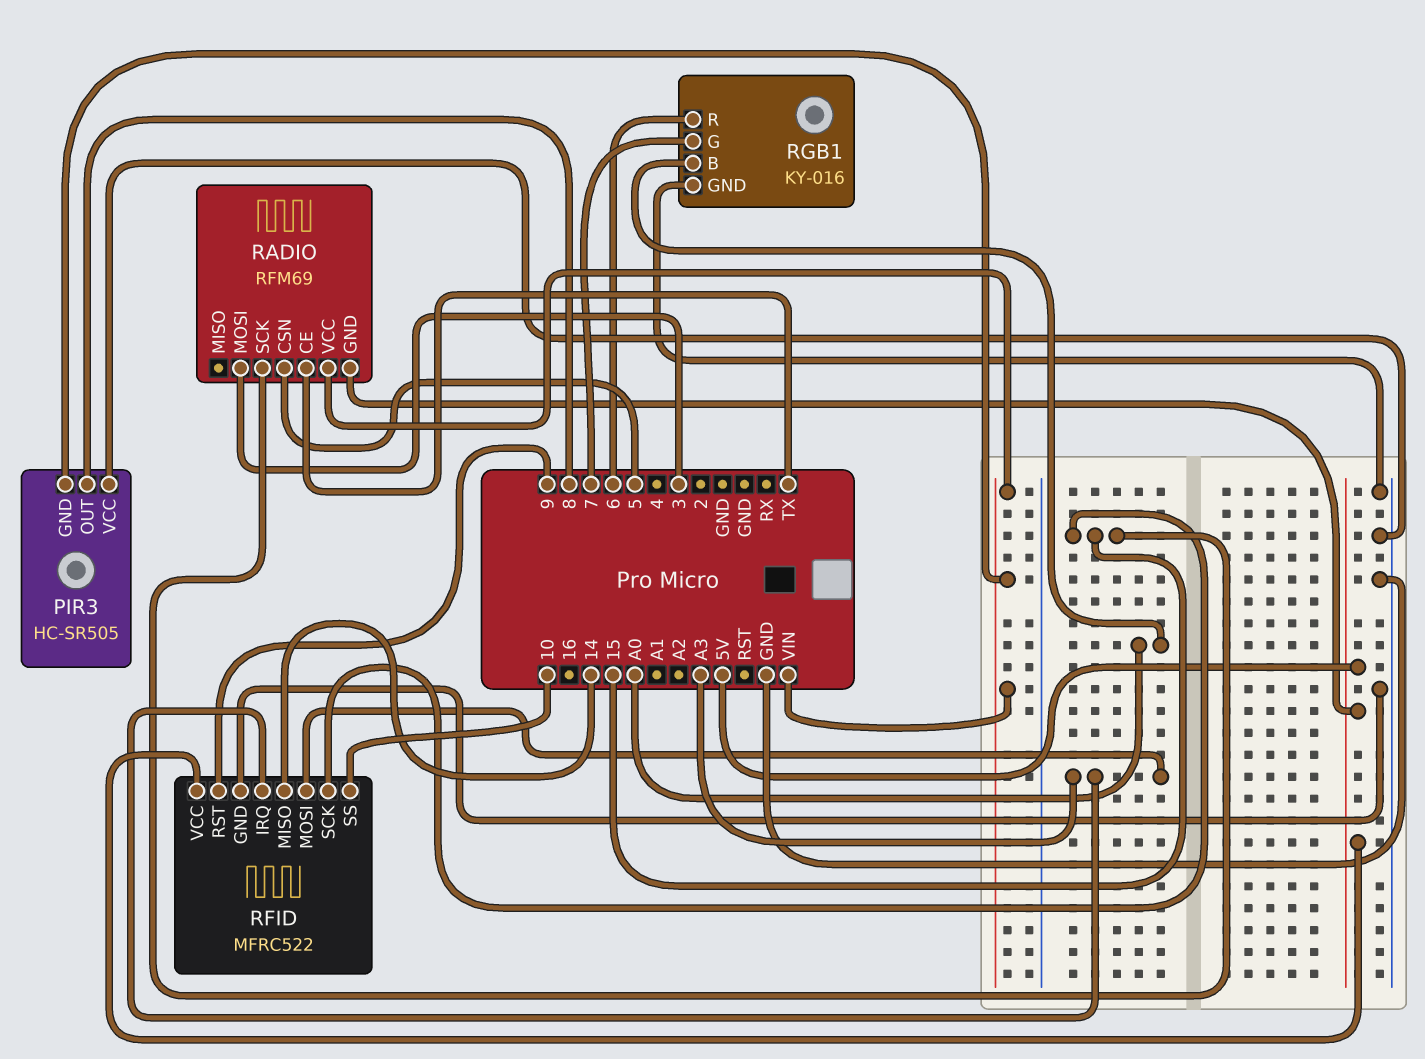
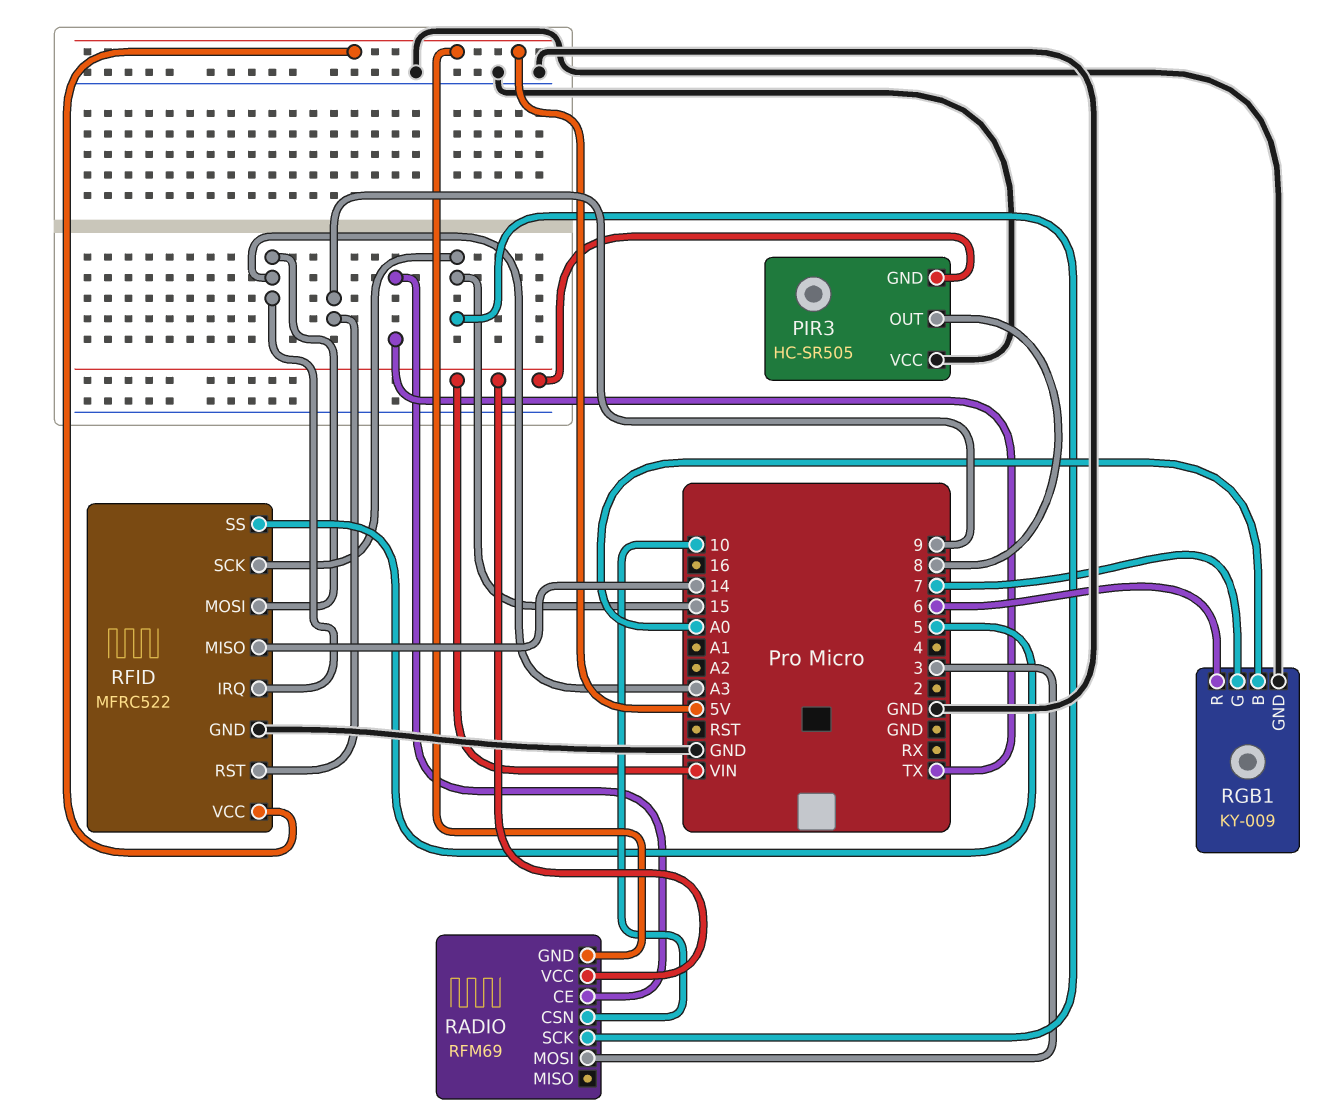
RADIO pin CSN: 5 -> 10
RFID pin SS: 10 -> 5
RGB1: KY-016 -> KY-009

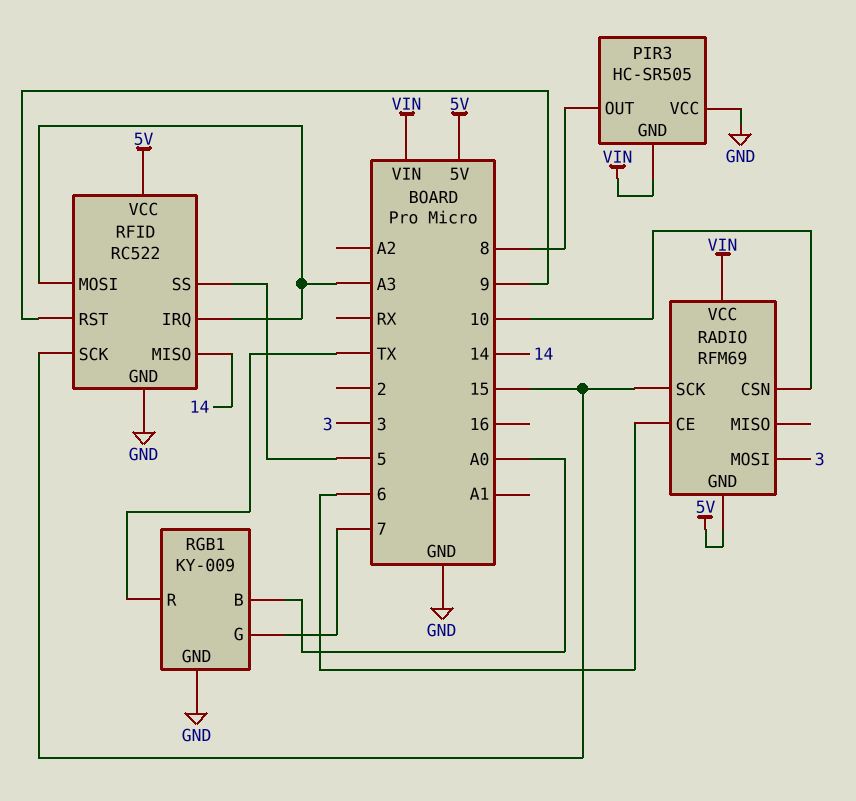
RADIO pin CE: TX -> 6
RFID: MFRC522 -> RC522
RGB1 pin R: 6 -> TX

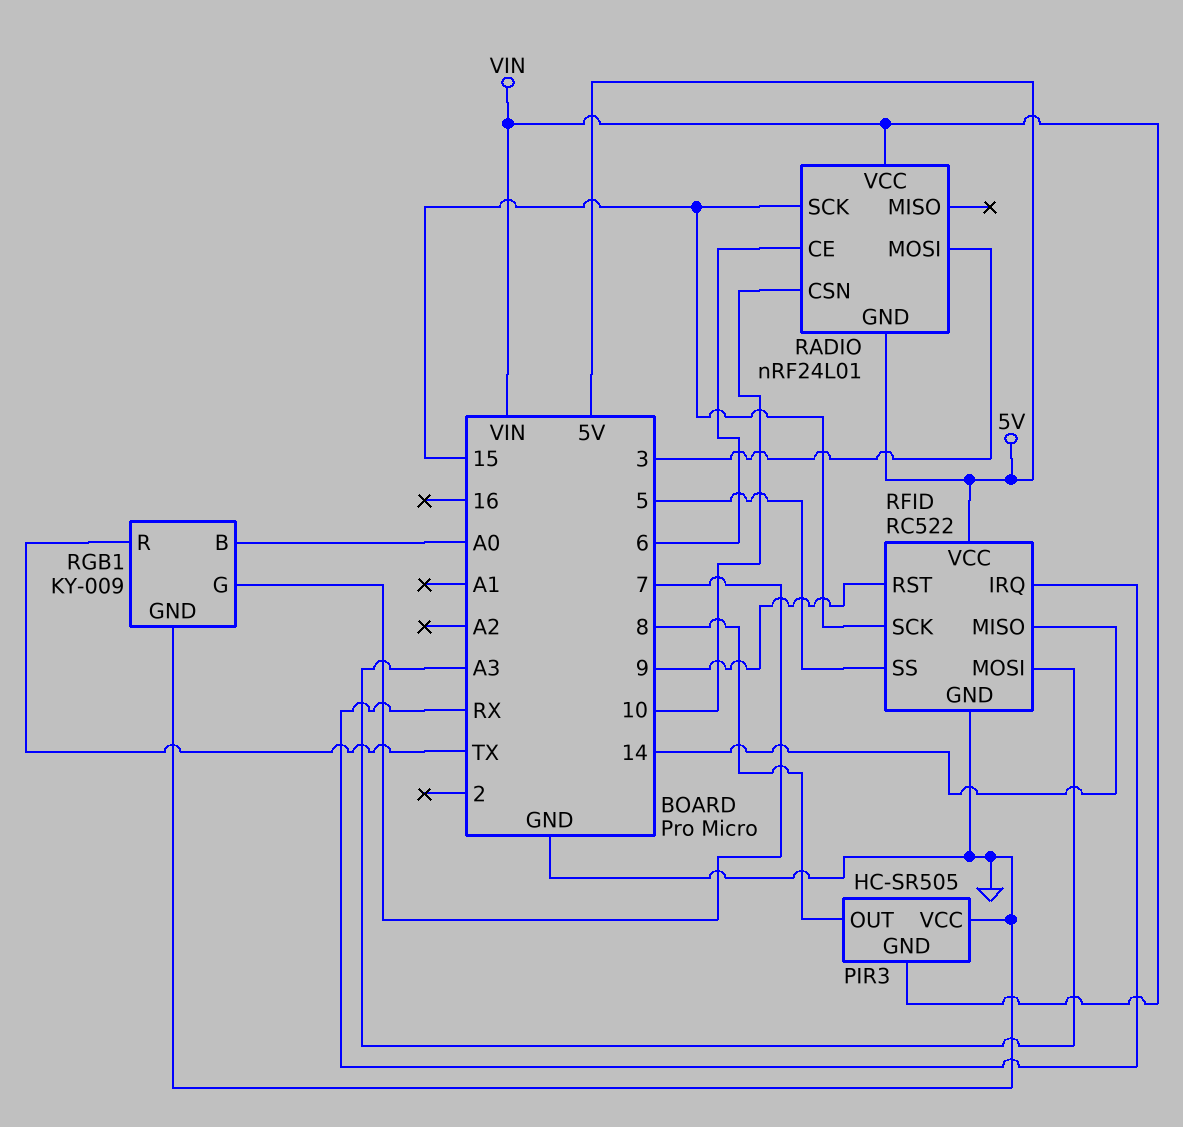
RADIO: RFM69 -> nRF24L01
RFID pin IRQ: A3 -> RX

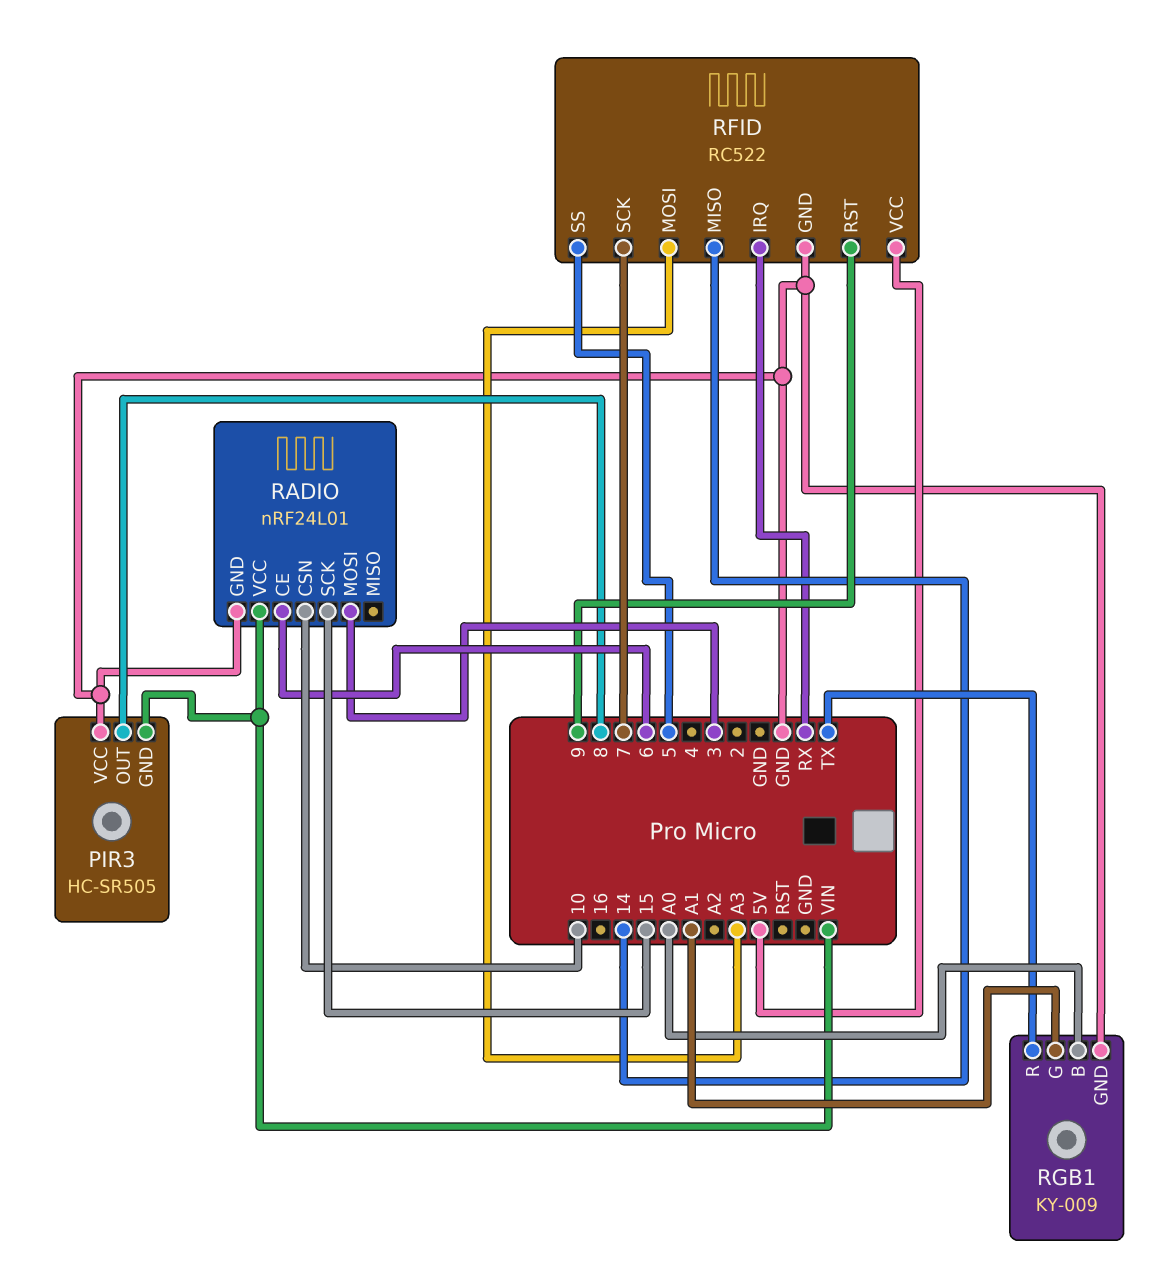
RADIO pin GND: 5V -> GND
RFID pin SCK: 15 -> 7
RGB1 pin G: 7 -> A1

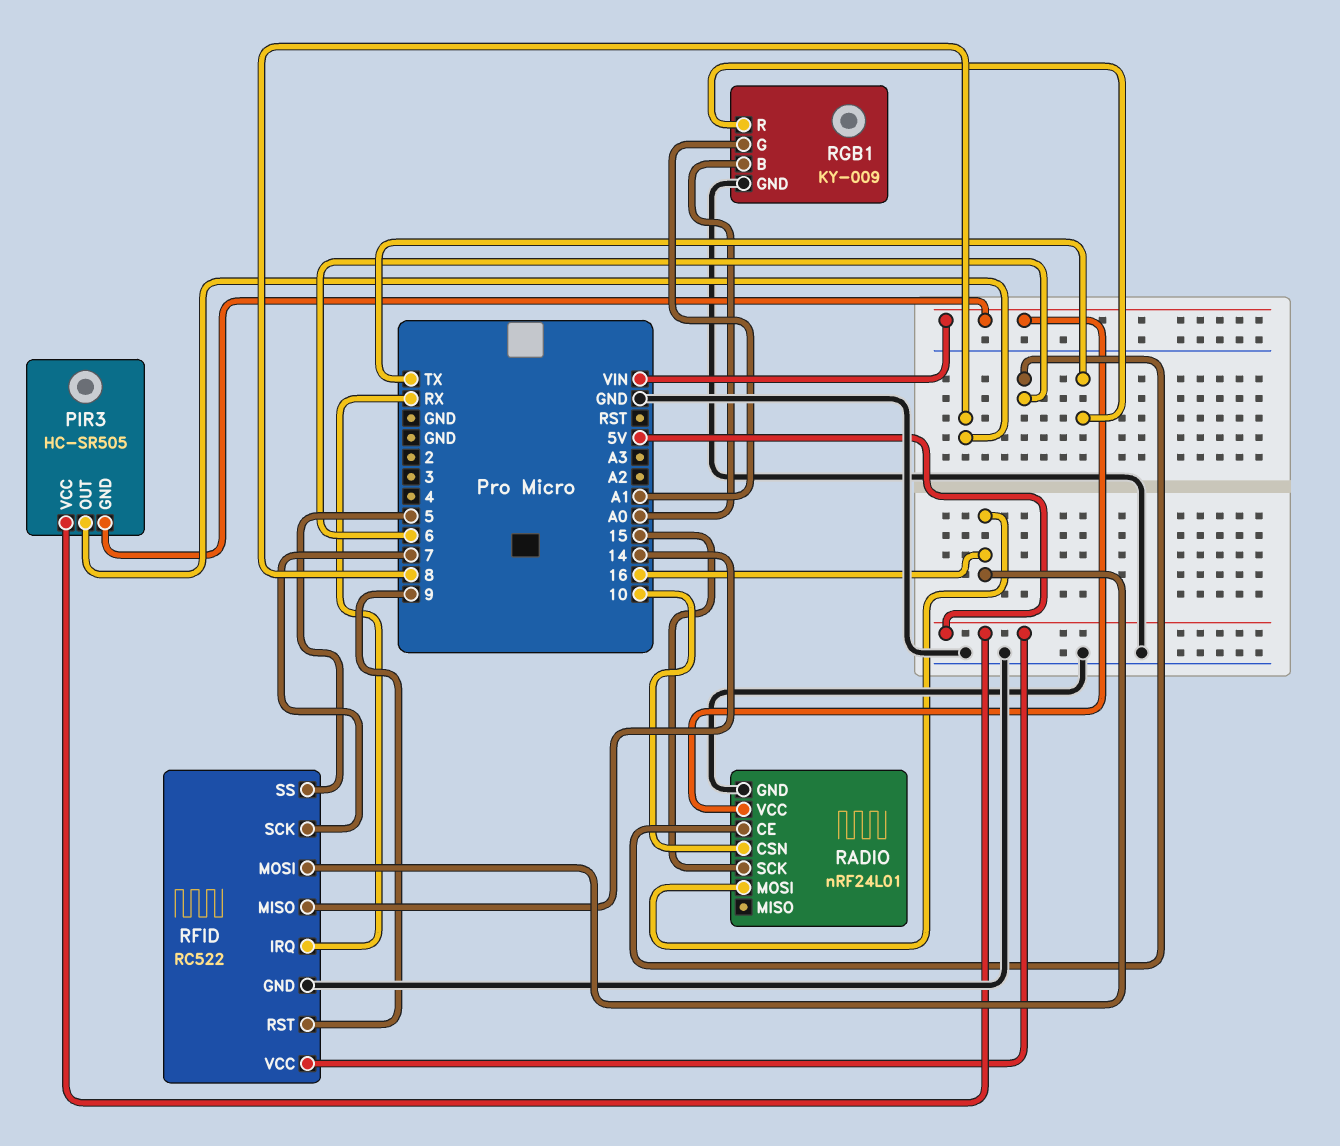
PIR3 pin VCC: GND -> 5V
RADIO pin MOSI: 3 -> 16
RFID pin MOSI: A3 -> 16

